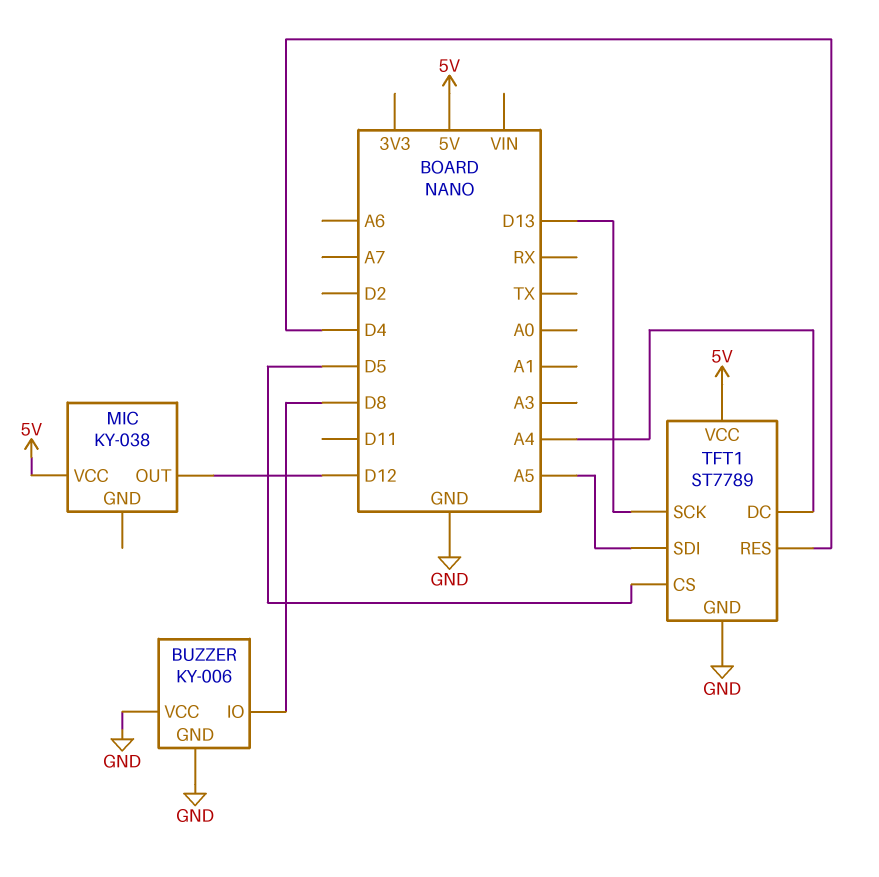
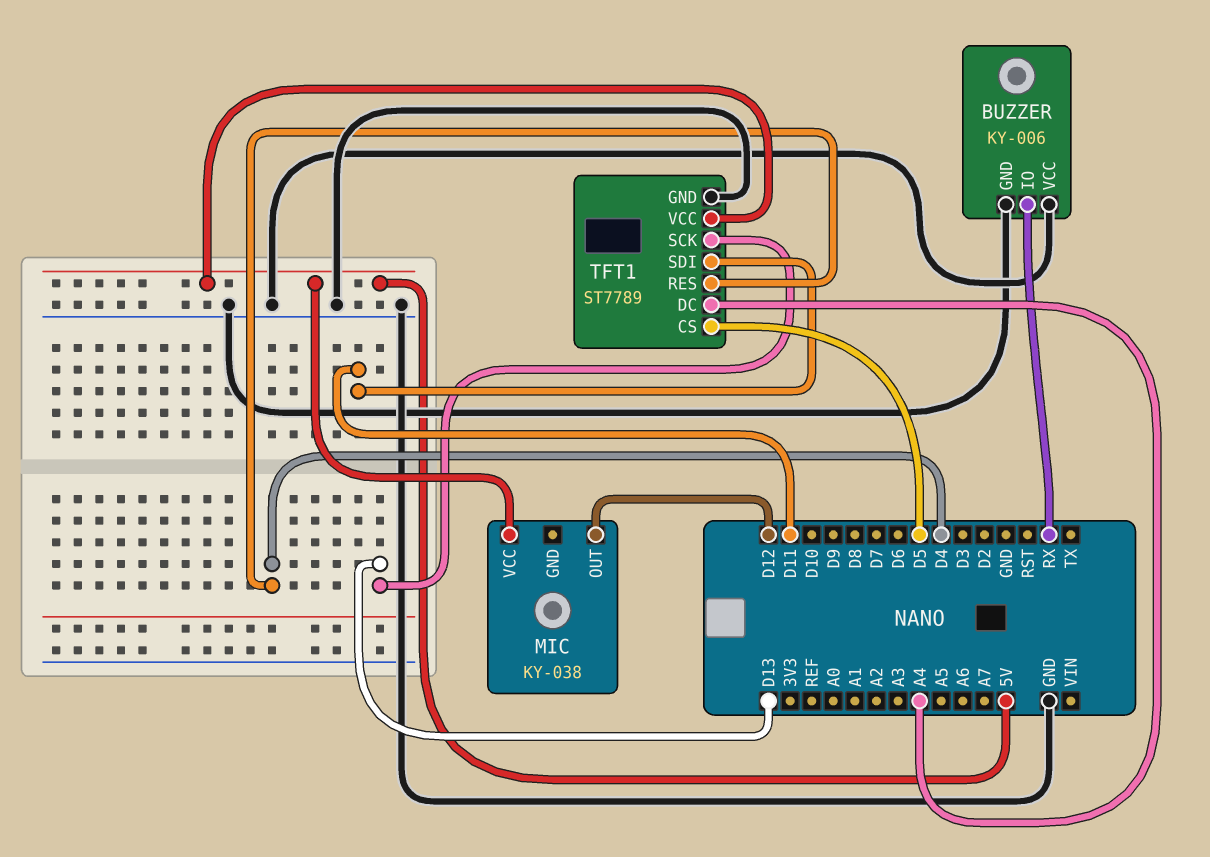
BUZZER pin IO: D8 -> RX
TFT1 pin SDI: A5 -> D11

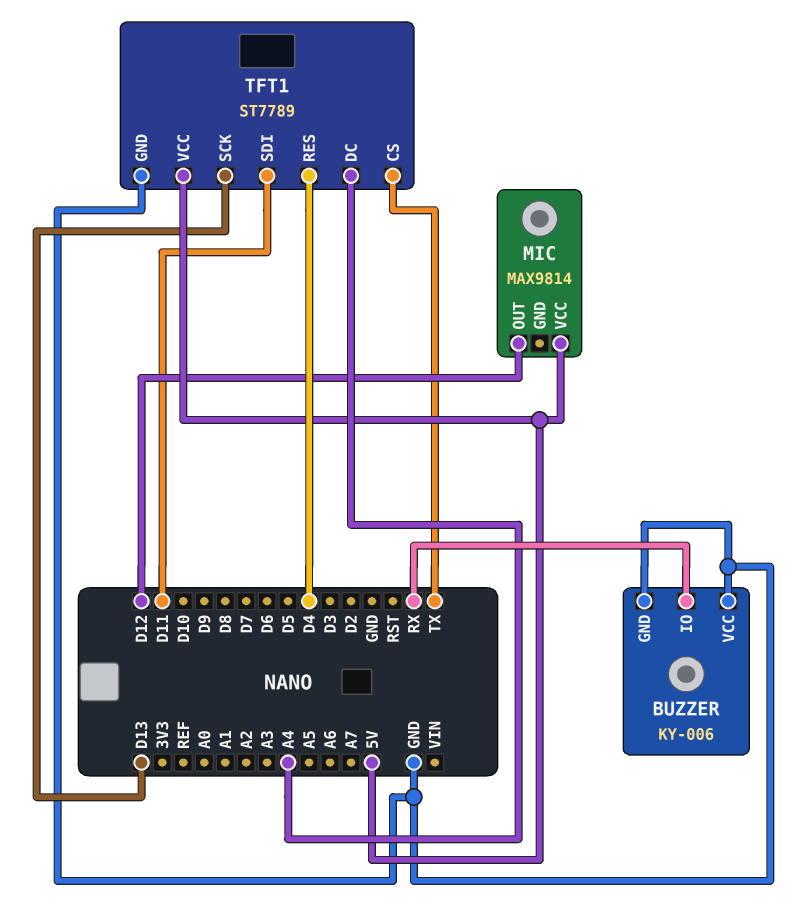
MIC: KY-038 -> MAX9814
TFT1 pin CS: D5 -> TX

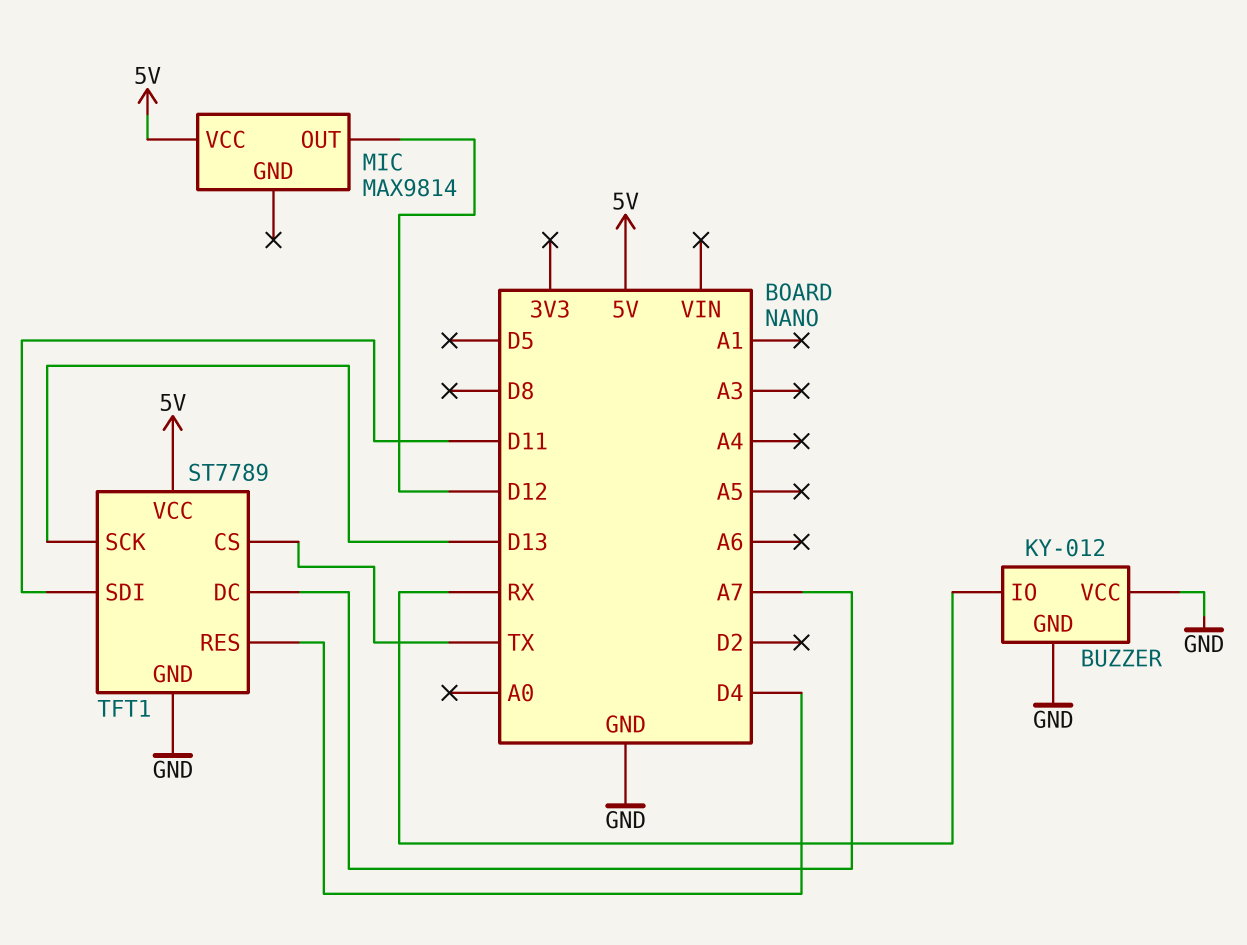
BUZZER: KY-006 -> KY-012
TFT1 pin DC: A4 -> A7

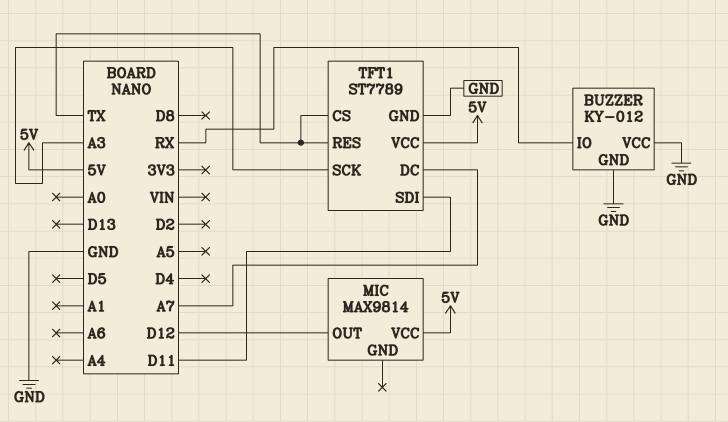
TFT1 pin RES: D4 -> TX
TFT1 pin SCK: D13 -> A3

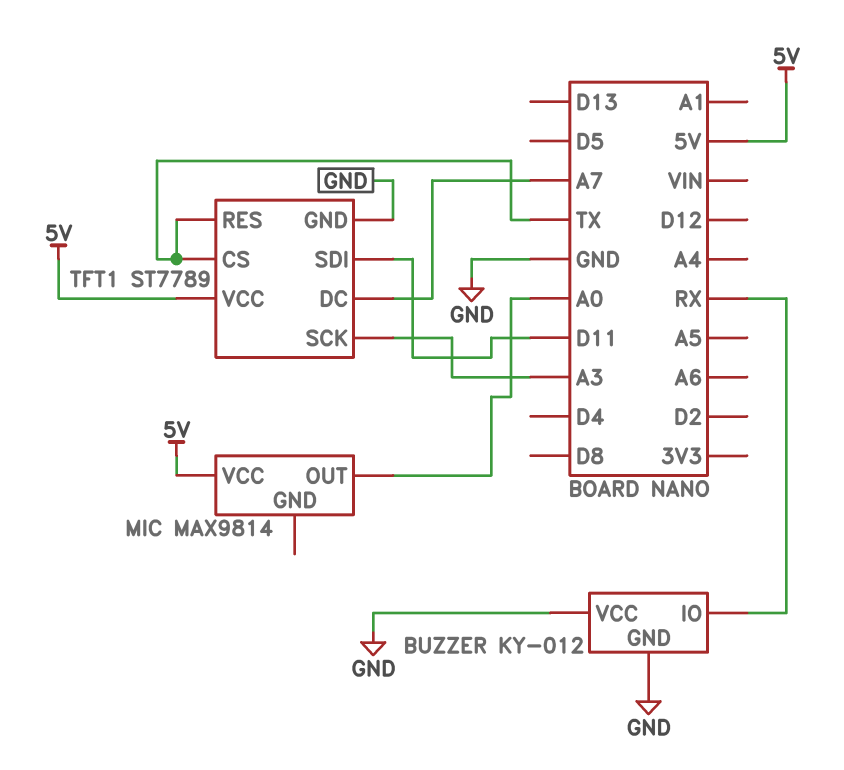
MIC pin OUT: D12 -> A0

